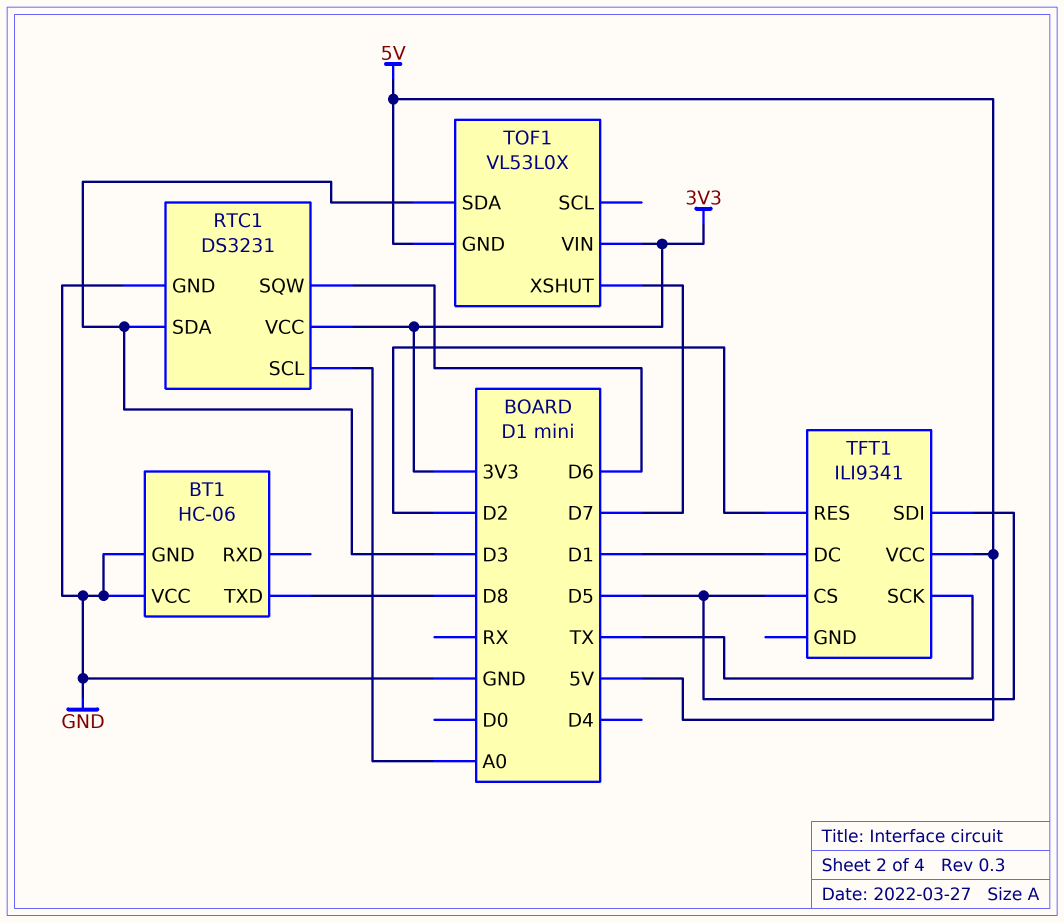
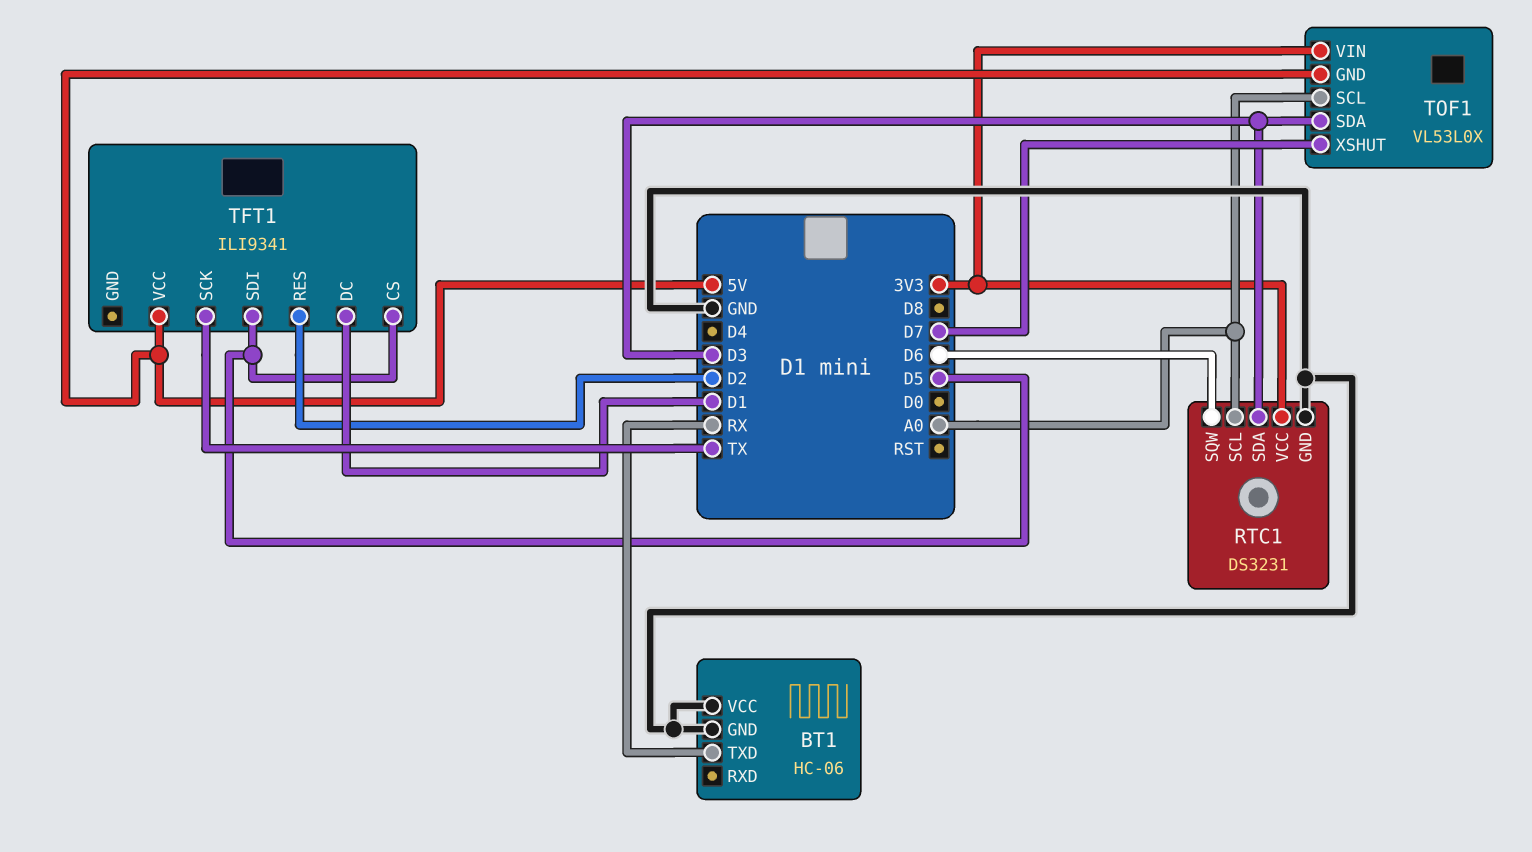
BT1 pin TXD: D8 -> RX
TOF1 pin SCL: none -> A0

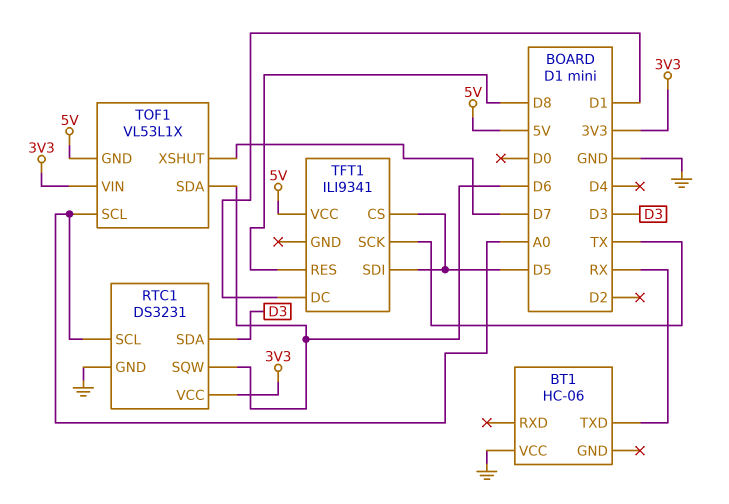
BT1 pin GND: GND -> none
TFT1 pin RES: D2 -> D8
TOF1: VL53L0X -> VL53L1X
TOF1 pin SDA: D3 -> D6

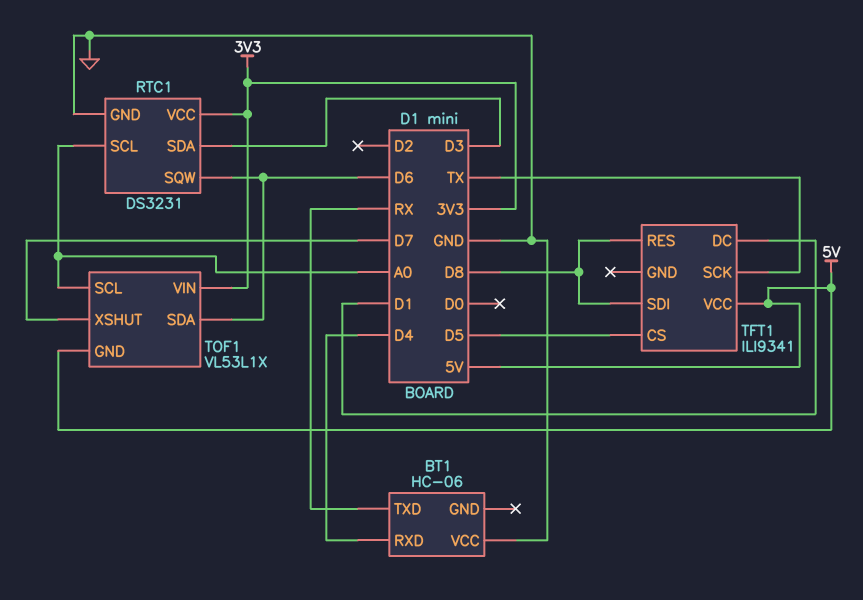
BT1 pin RXD: none -> D4
TFT1 pin SDI: D5 -> D8

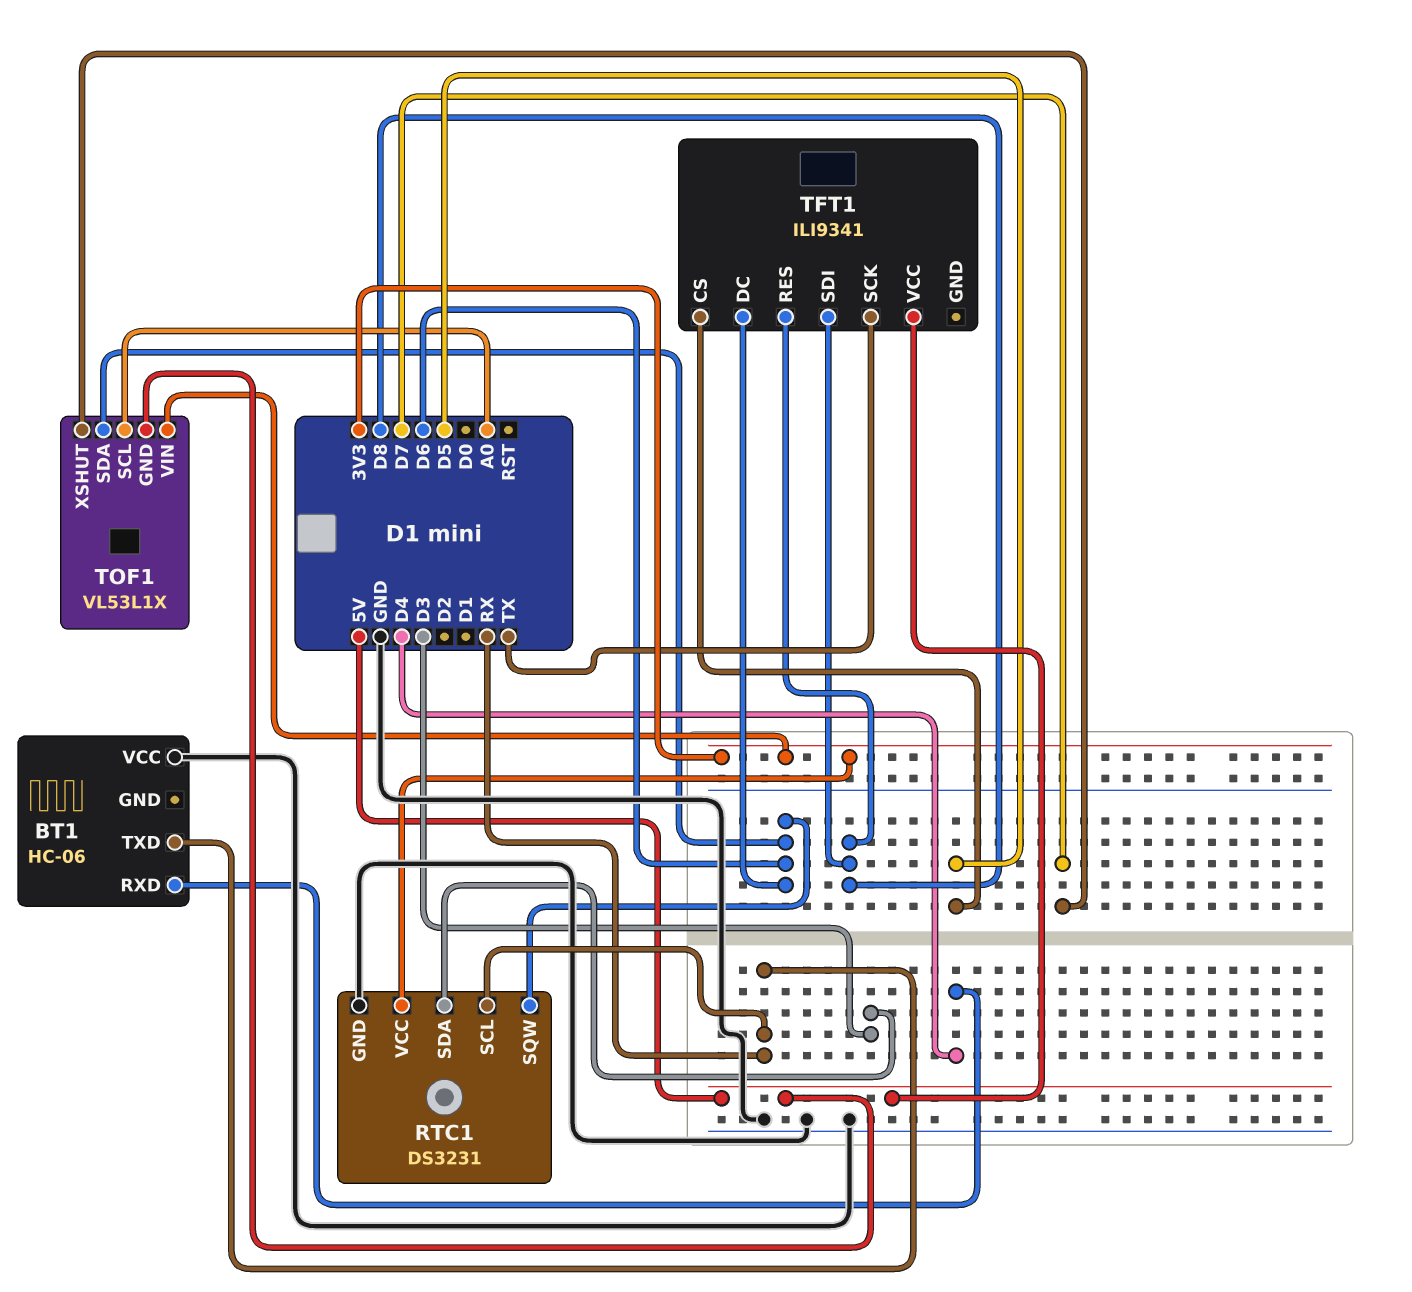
RTC1 pin SCL: A0 -> RX
TFT1 pin DC: D1 -> D6

